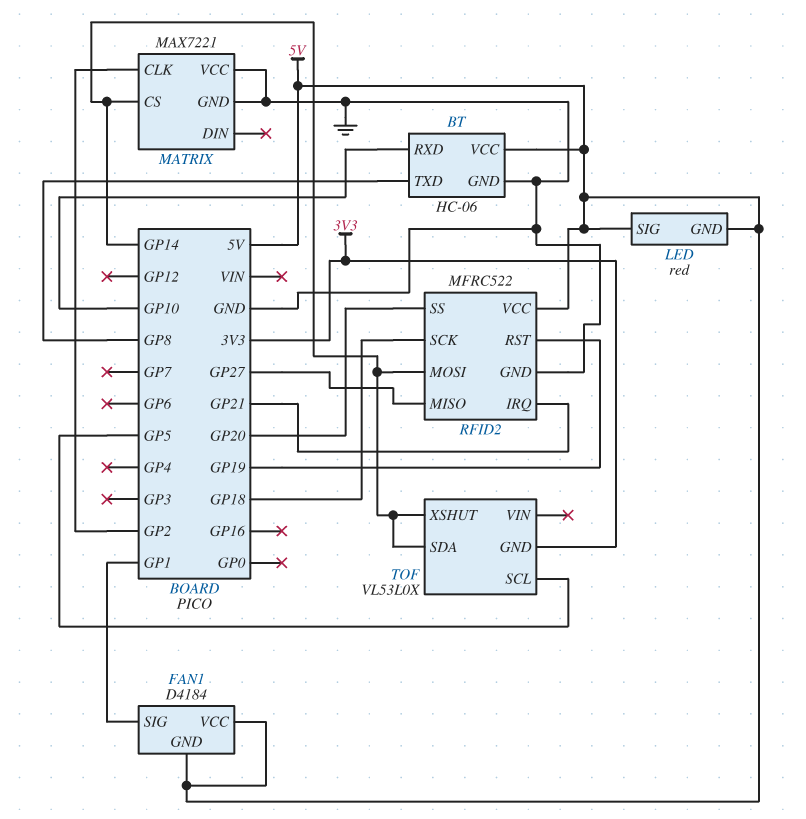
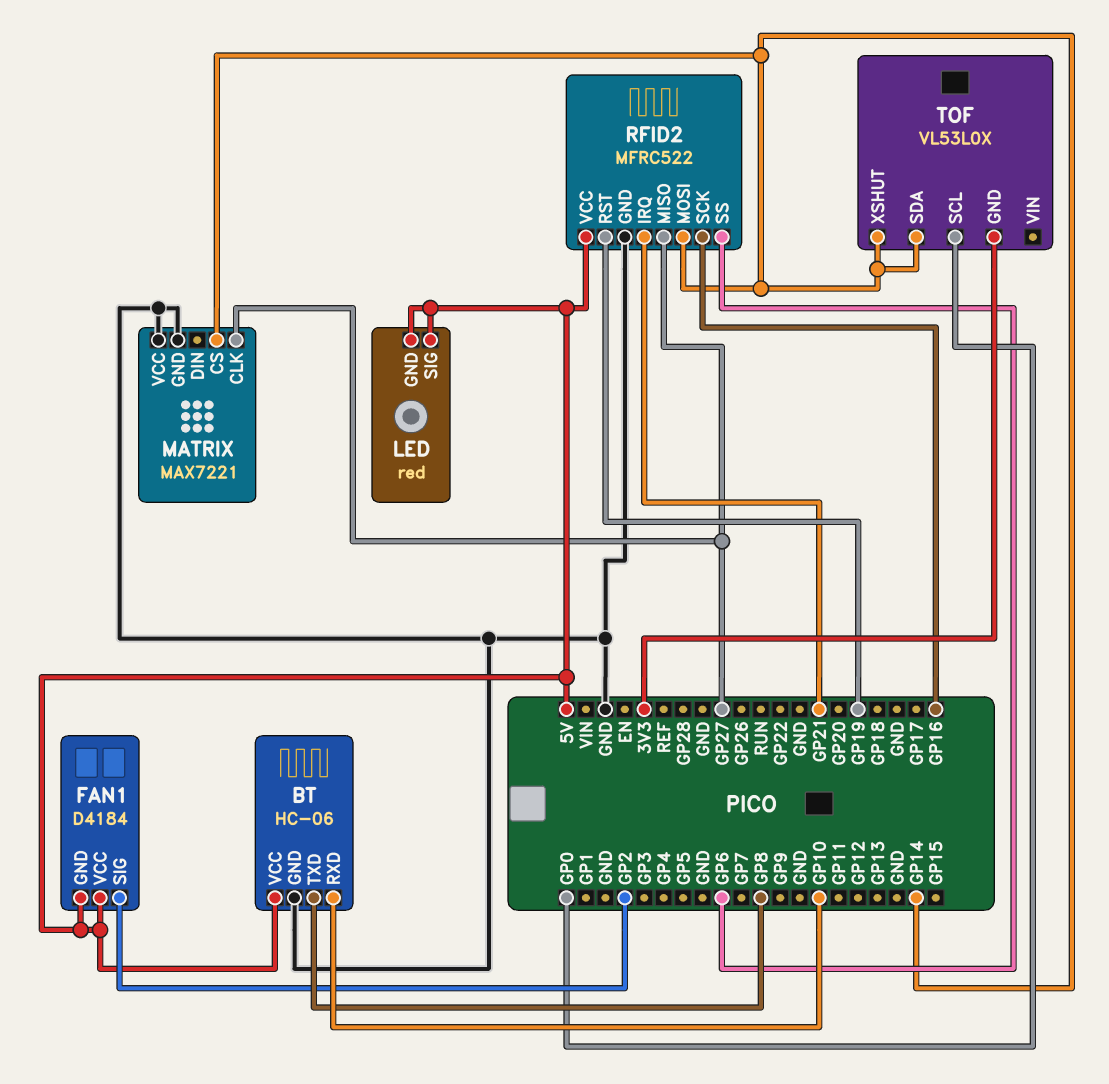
FAN1 pin SIG: GP1 -> GP2
MATRIX pin CLK: GP2 -> GP27
RFID2 pin SCK: GP18 -> GP16
RFID2 pin SS: GP20 -> GP6
TOF pin SCL: GP5 -> GP0

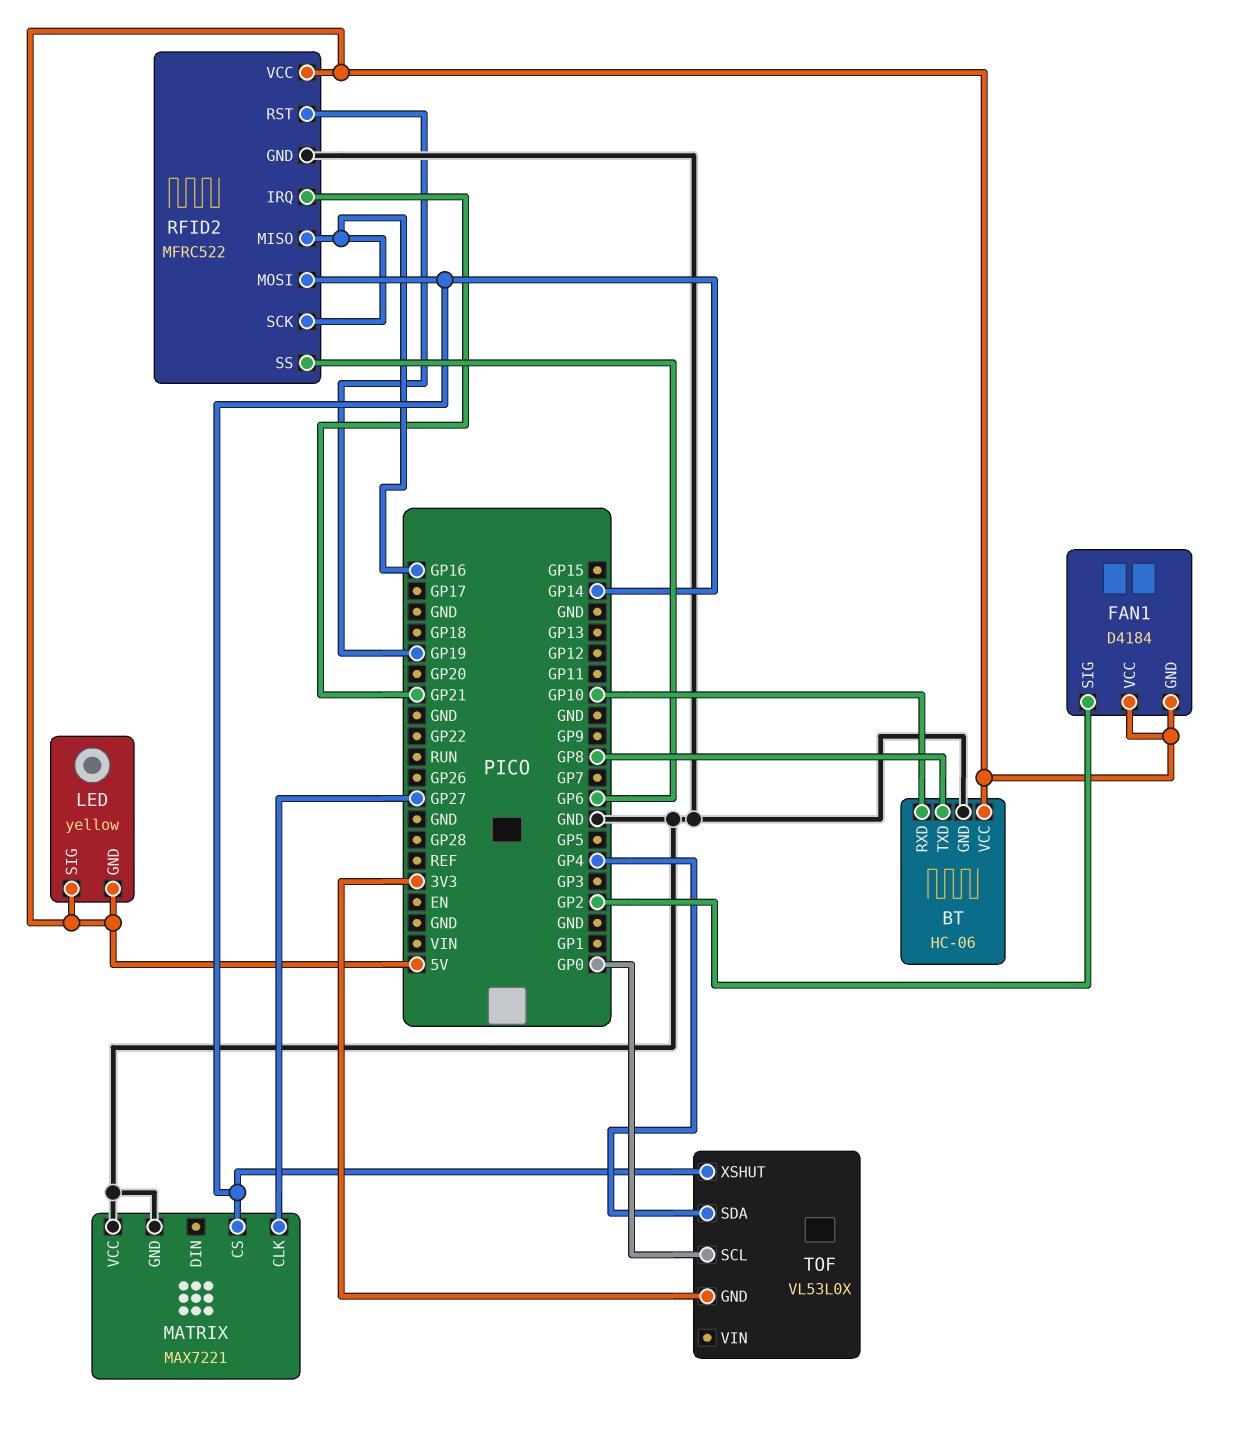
LED: red -> yellow
RFID2 pin MISO: GP27 -> GP16
TOF pin SDA: GP14 -> GP4

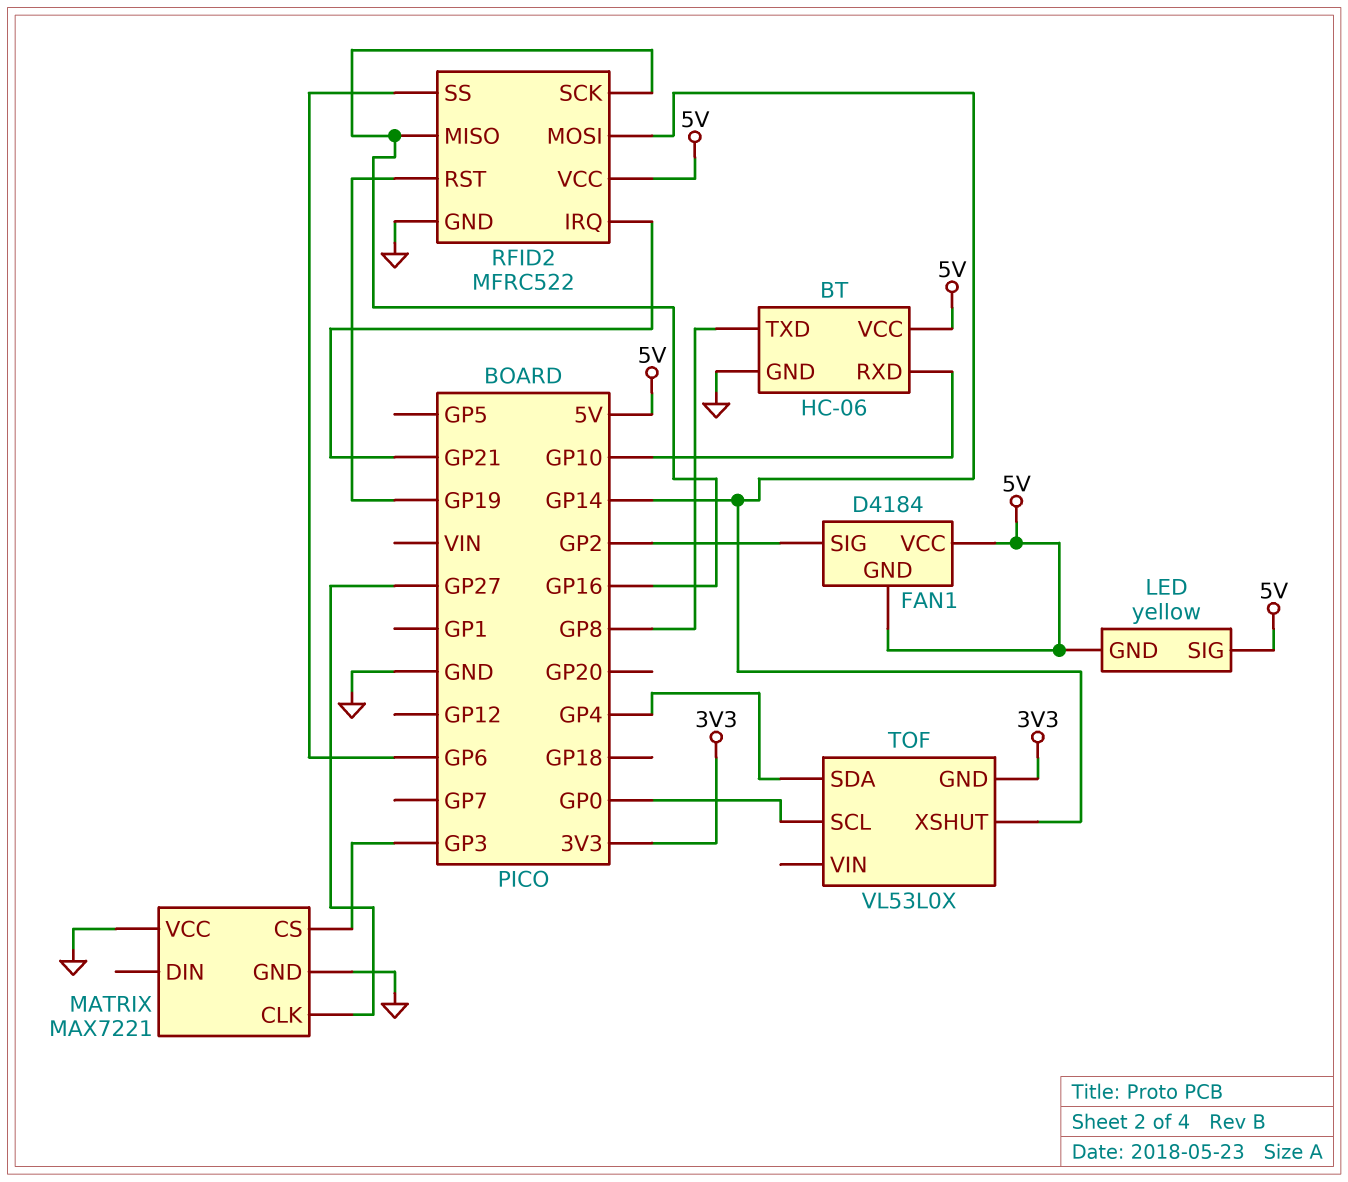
MATRIX pin CS: GP14 -> GP3

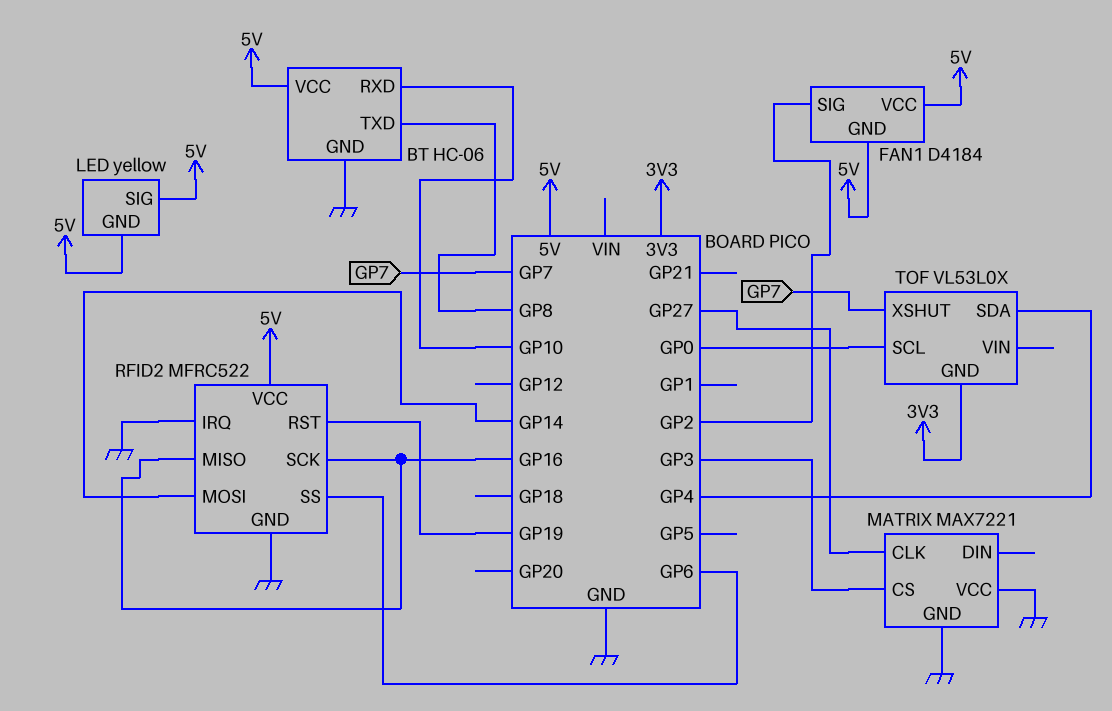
RFID2 pin IRQ: GP21 -> GND
TOF pin XSHUT: GP14 -> GP7

